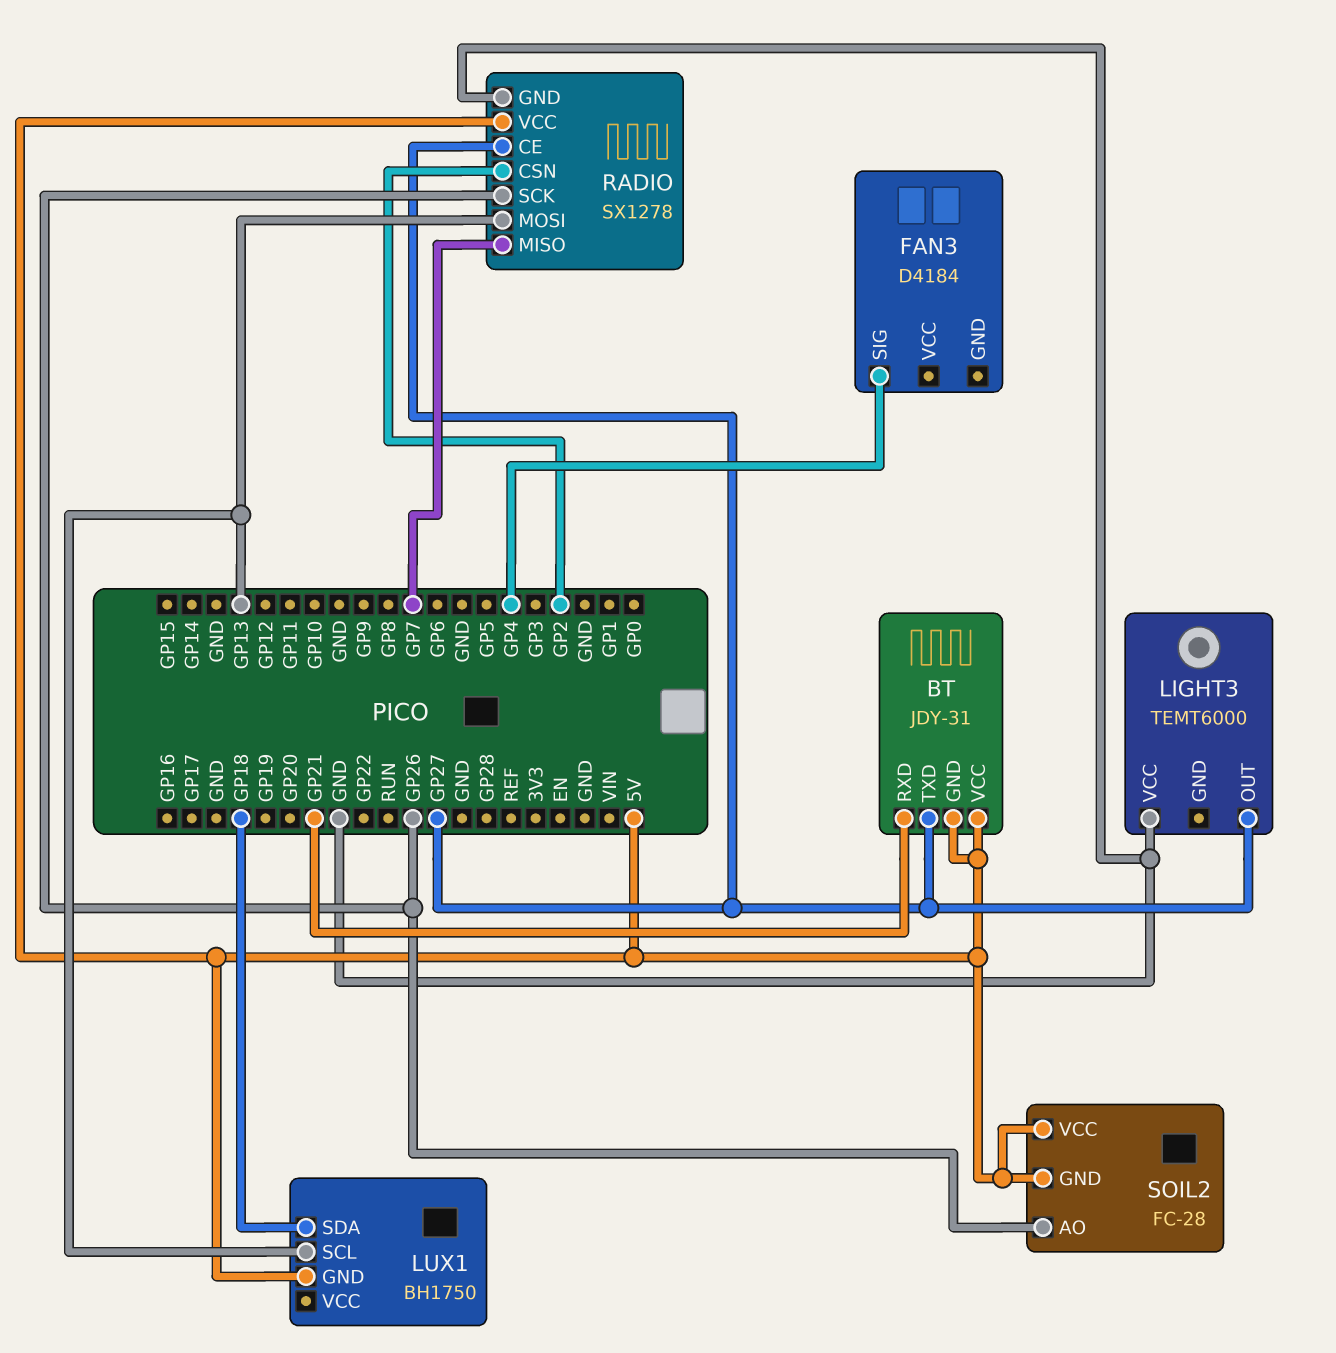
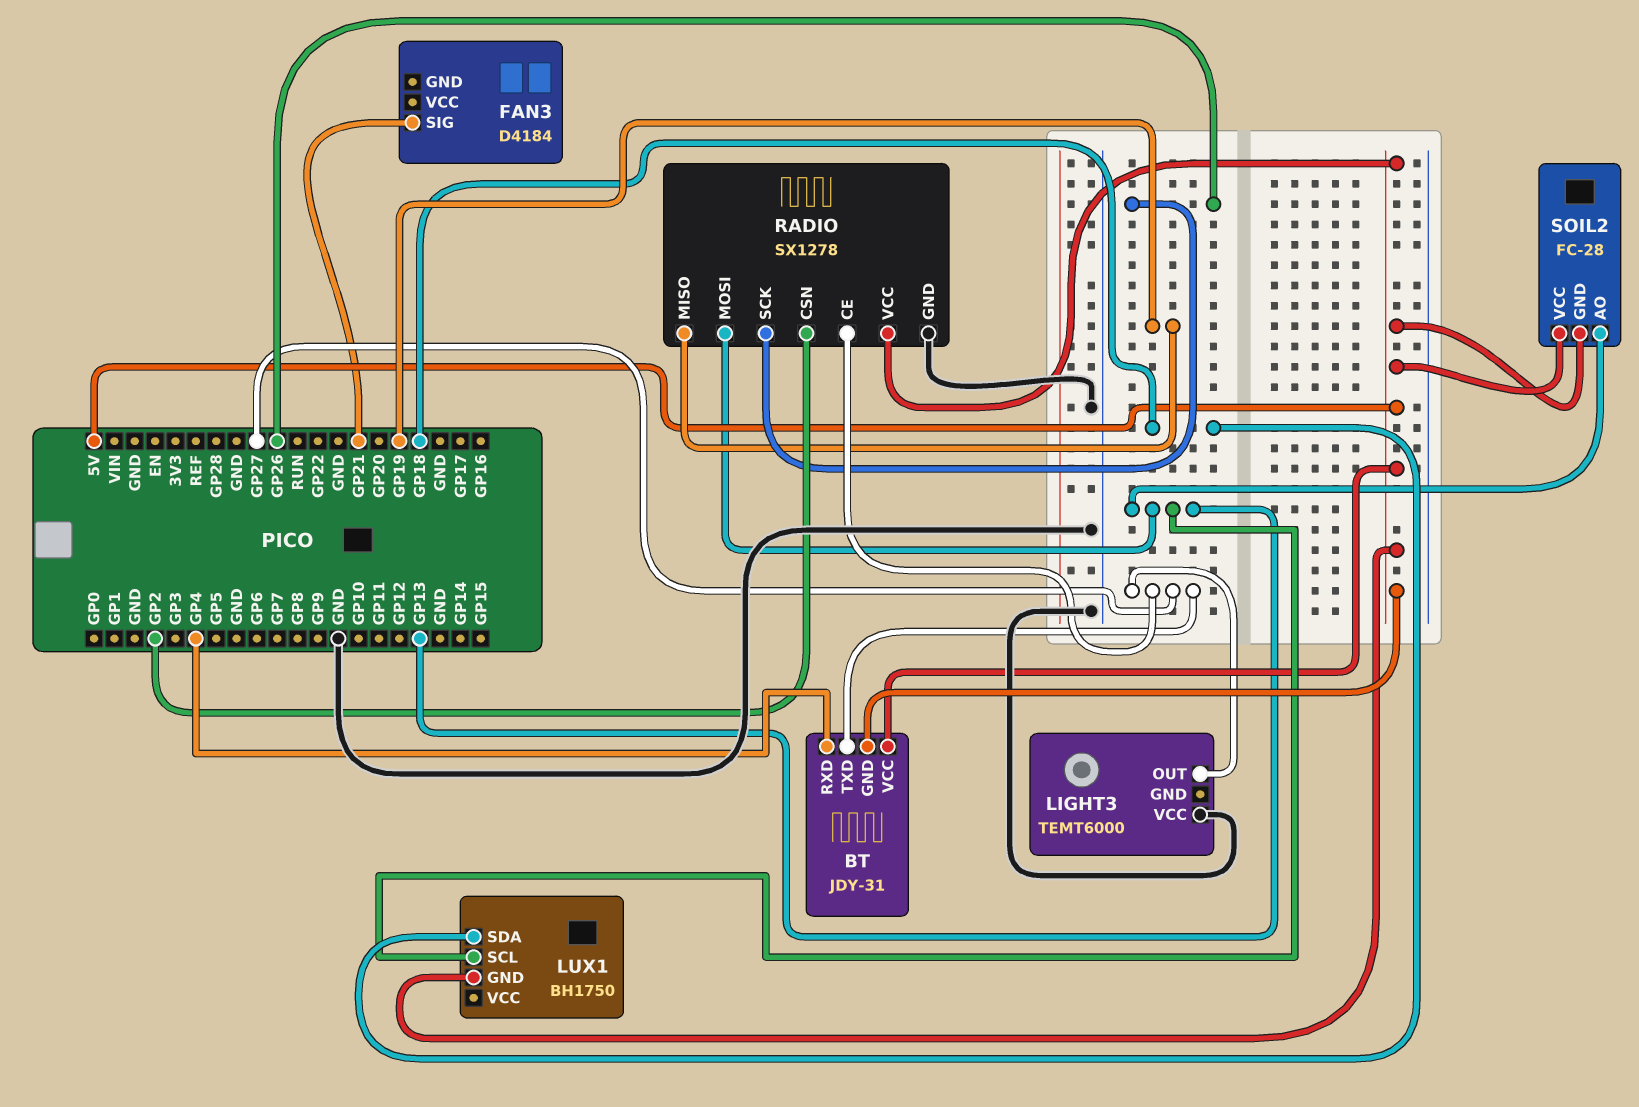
BT pin RXD: GP21 -> GP4
FAN3 pin SIG: GP4 -> GP21
RADIO pin MISO: GP7 -> GP19
SOIL2 pin AO: GP26 -> GP13

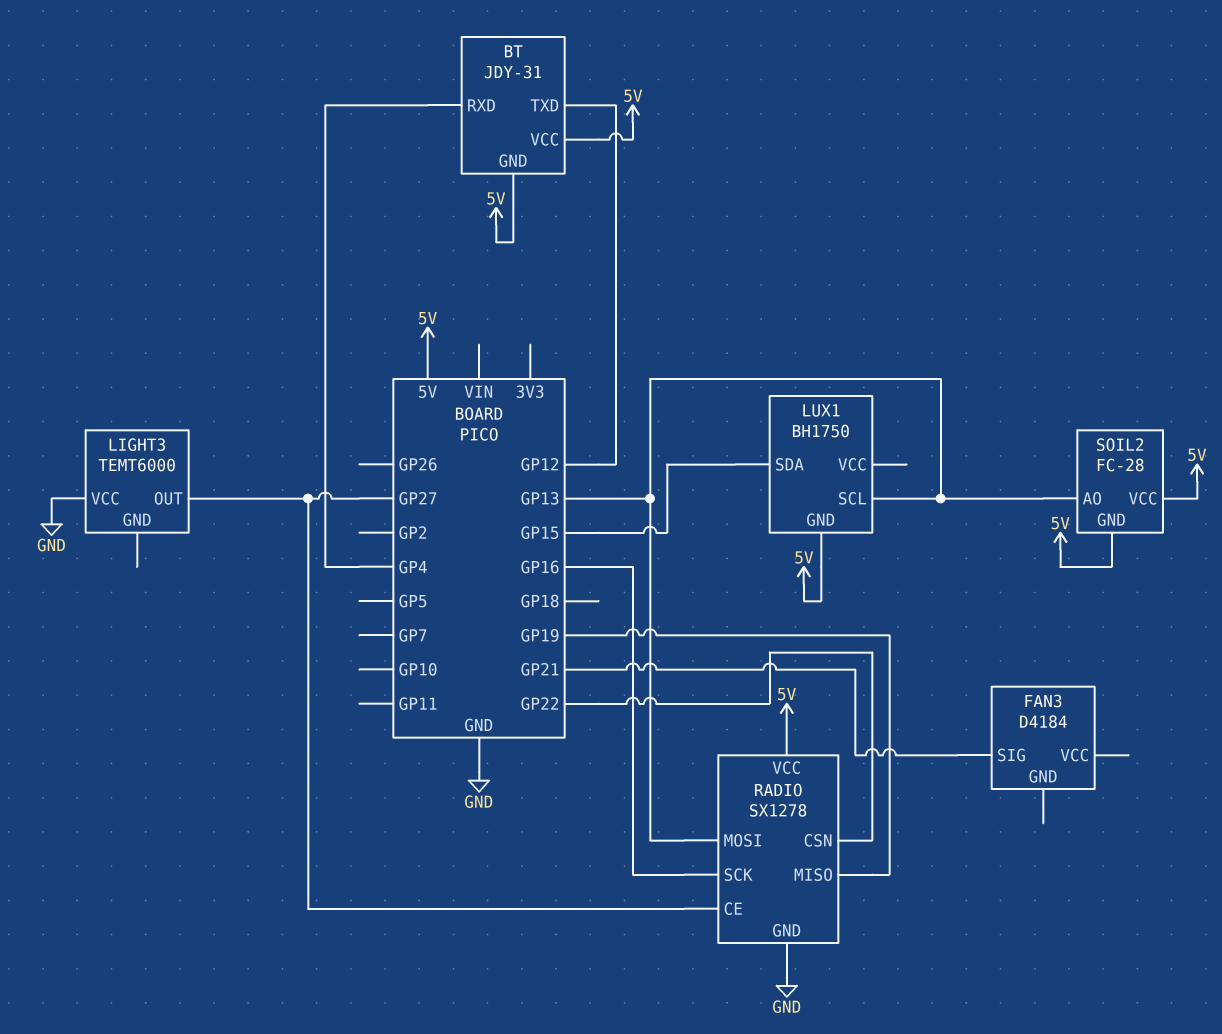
BT pin TXD: GP27 -> GP12
LUX1 pin SDA: GP18 -> GP15
RADIO pin CSN: GP2 -> GP22
RADIO pin SCK: GP26 -> GP16

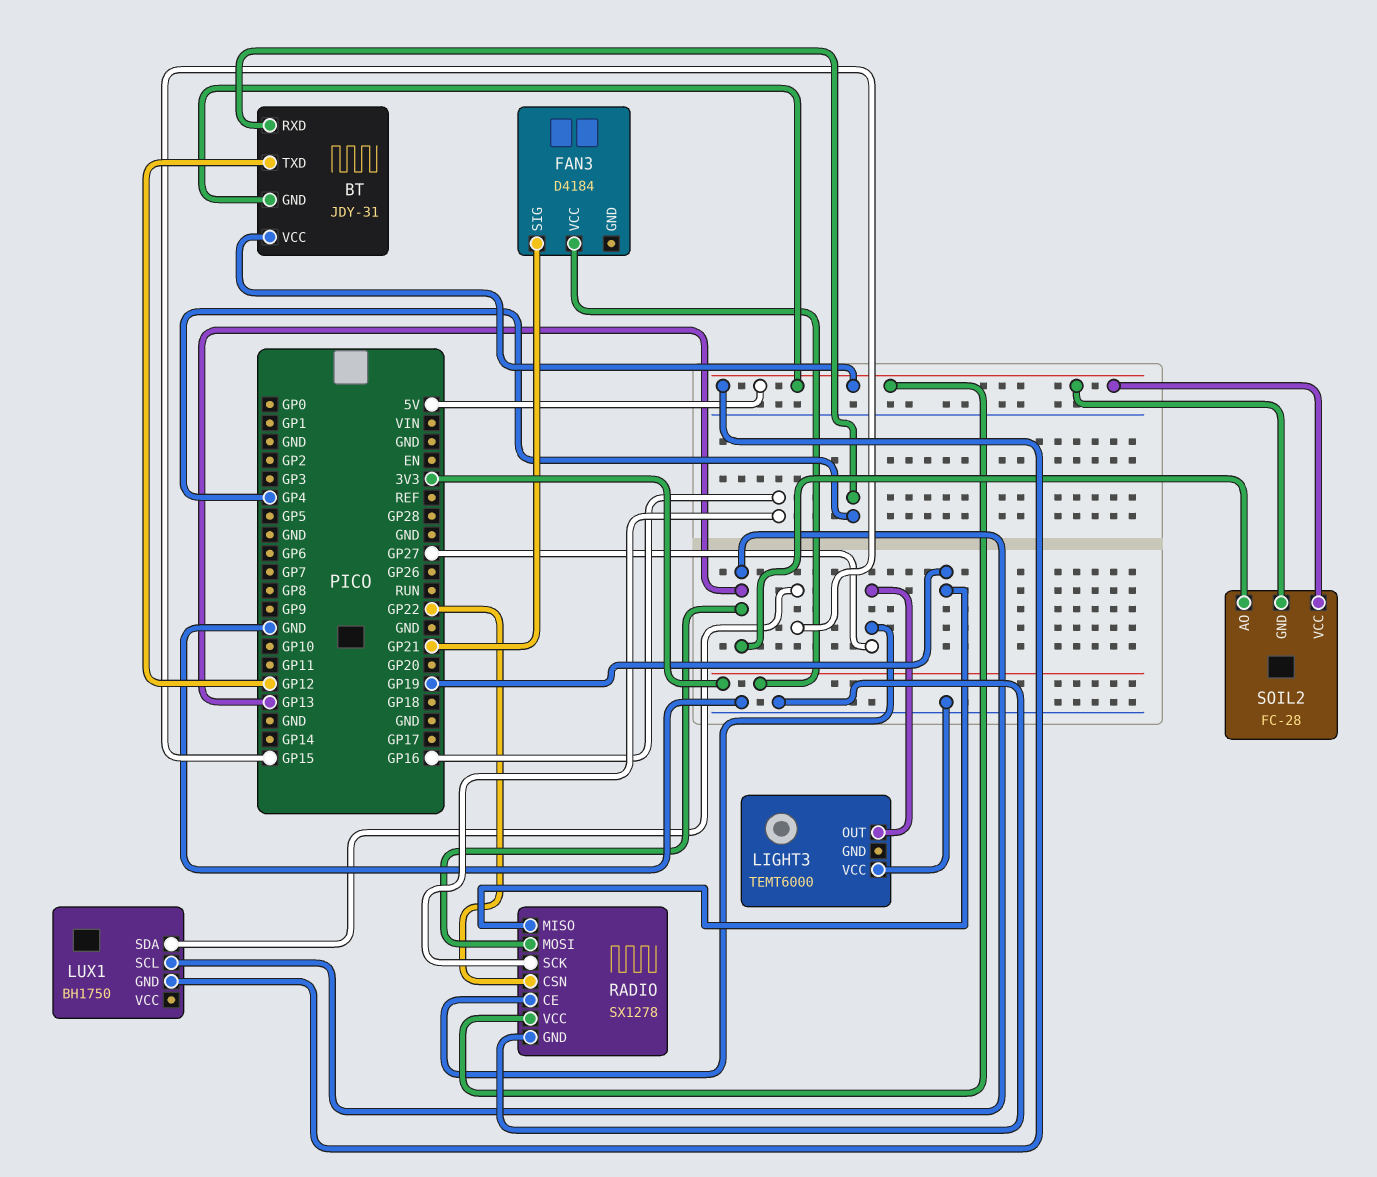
FAN3 pin VCC: none -> 3V3

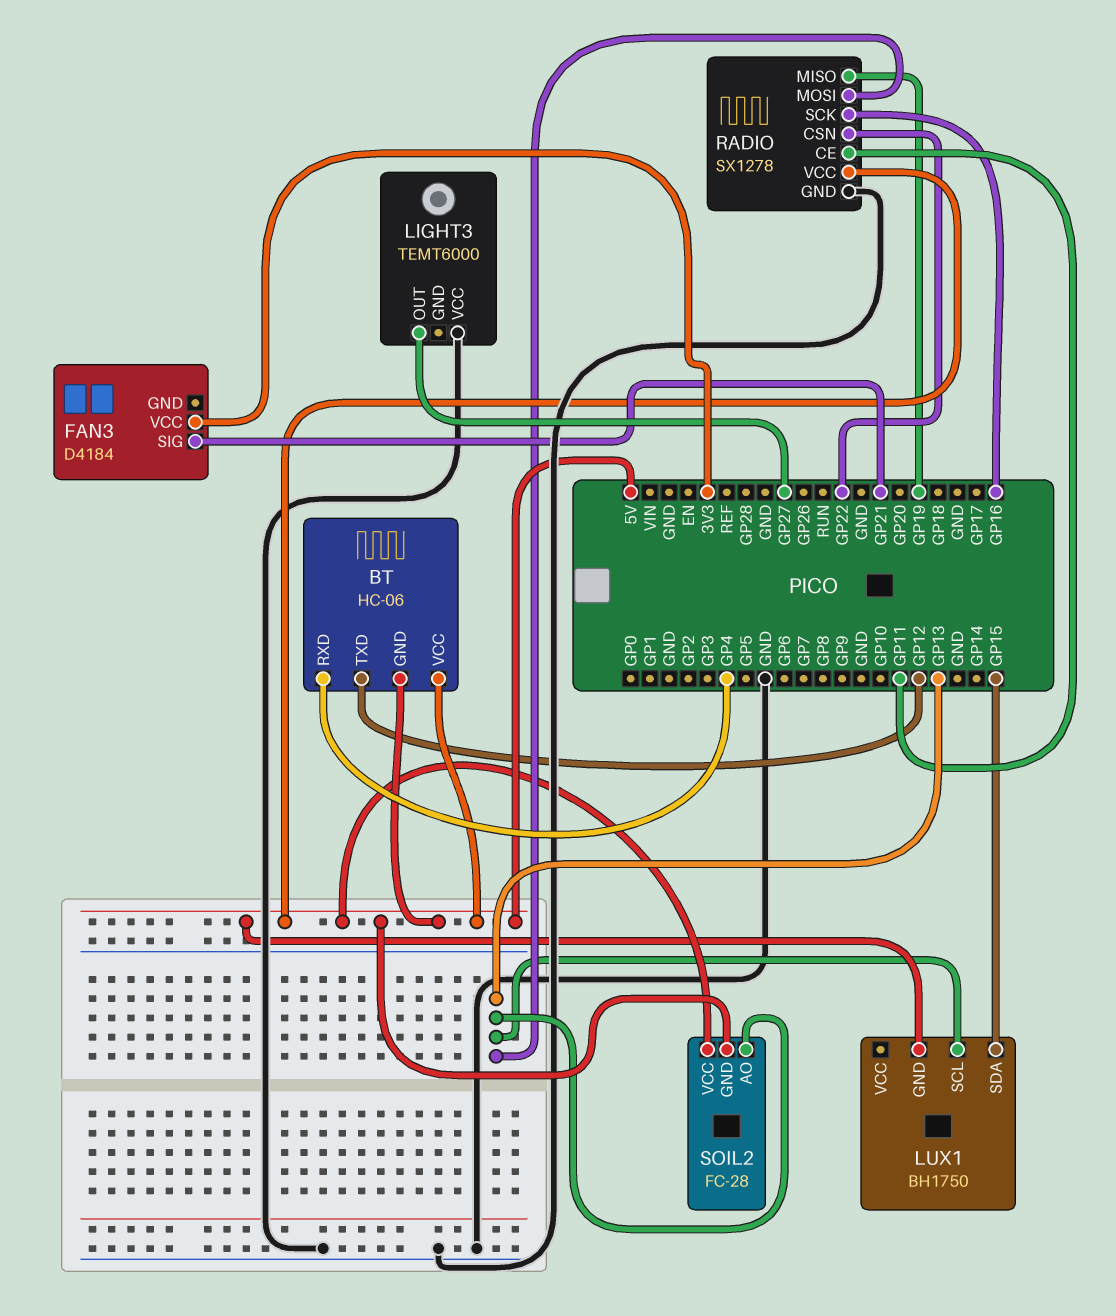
BT: JDY-31 -> HC-06
RADIO pin CE: GP27 -> GP11

